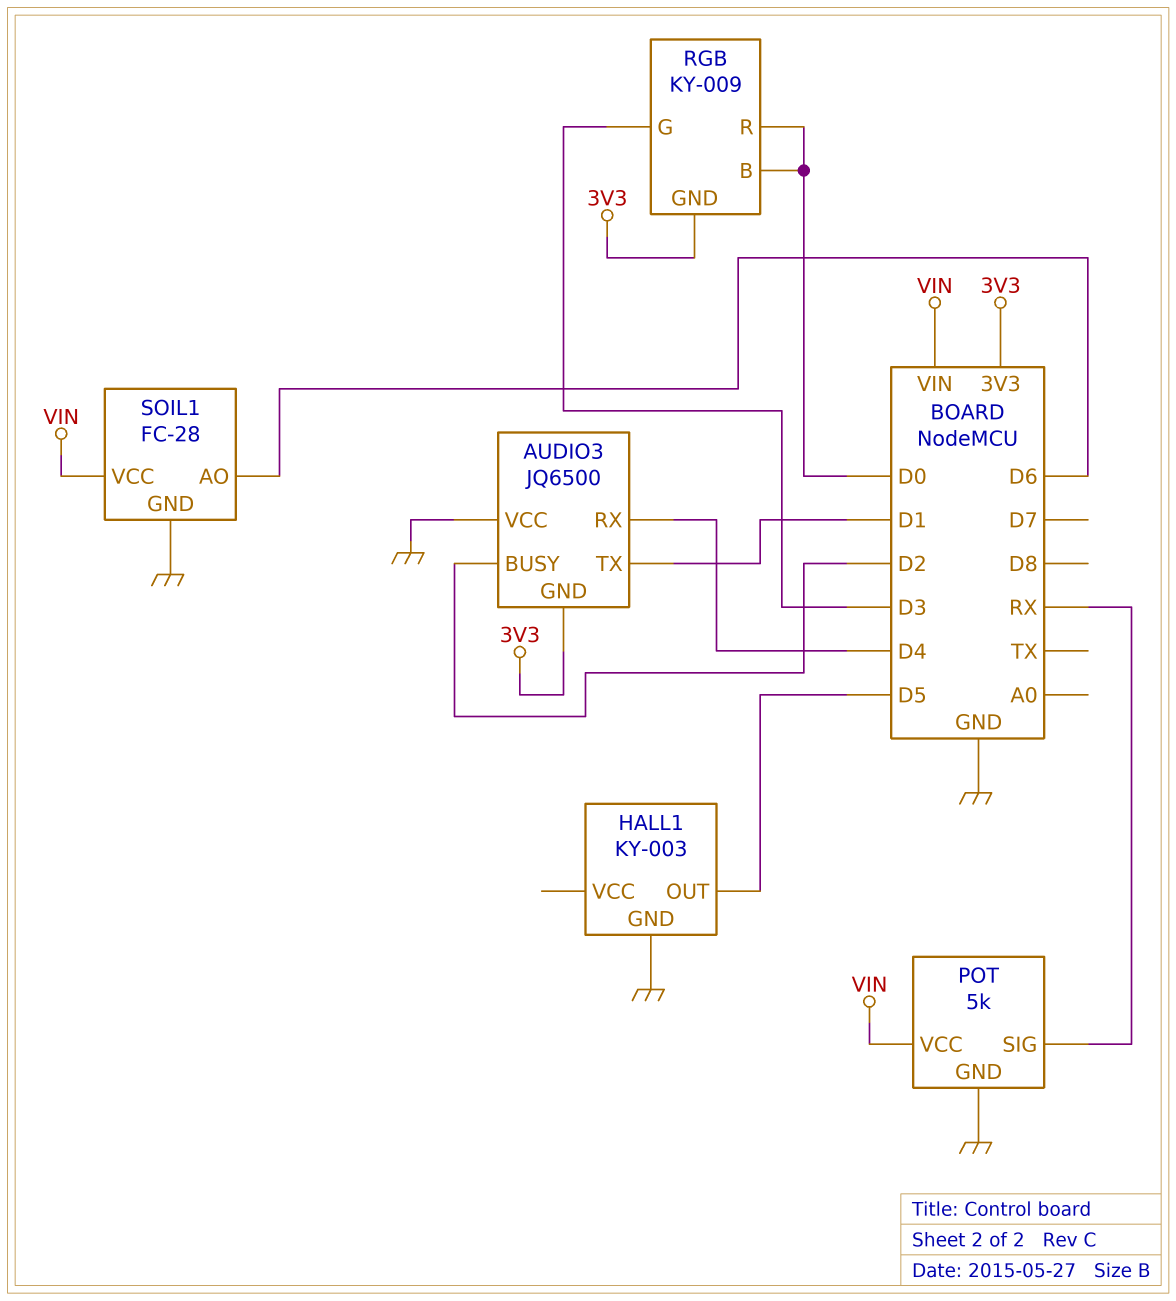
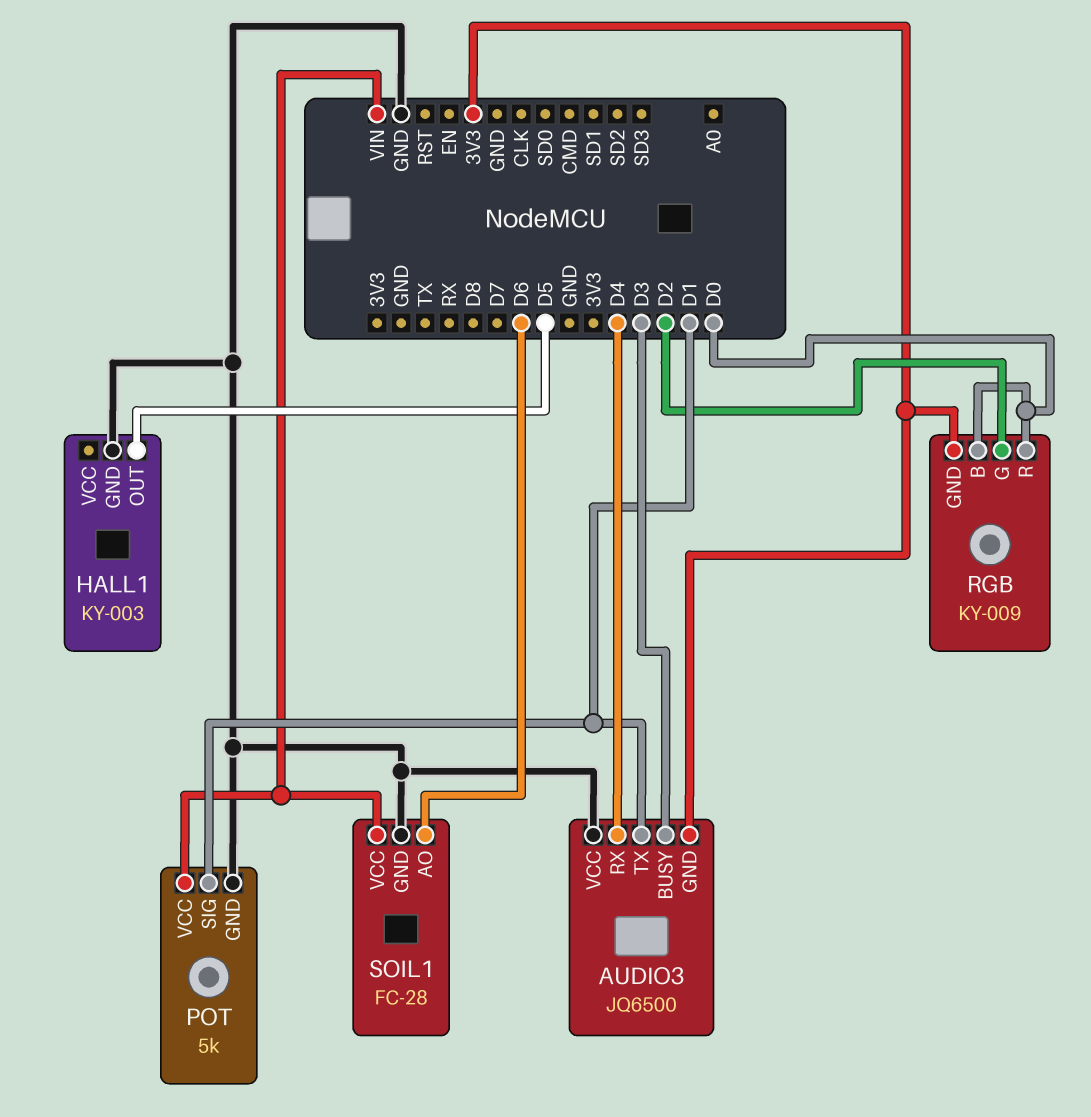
AUDIO3 pin BUSY: D2 -> D3
POT pin SIG: RX -> D1
RGB pin G: D3 -> D2

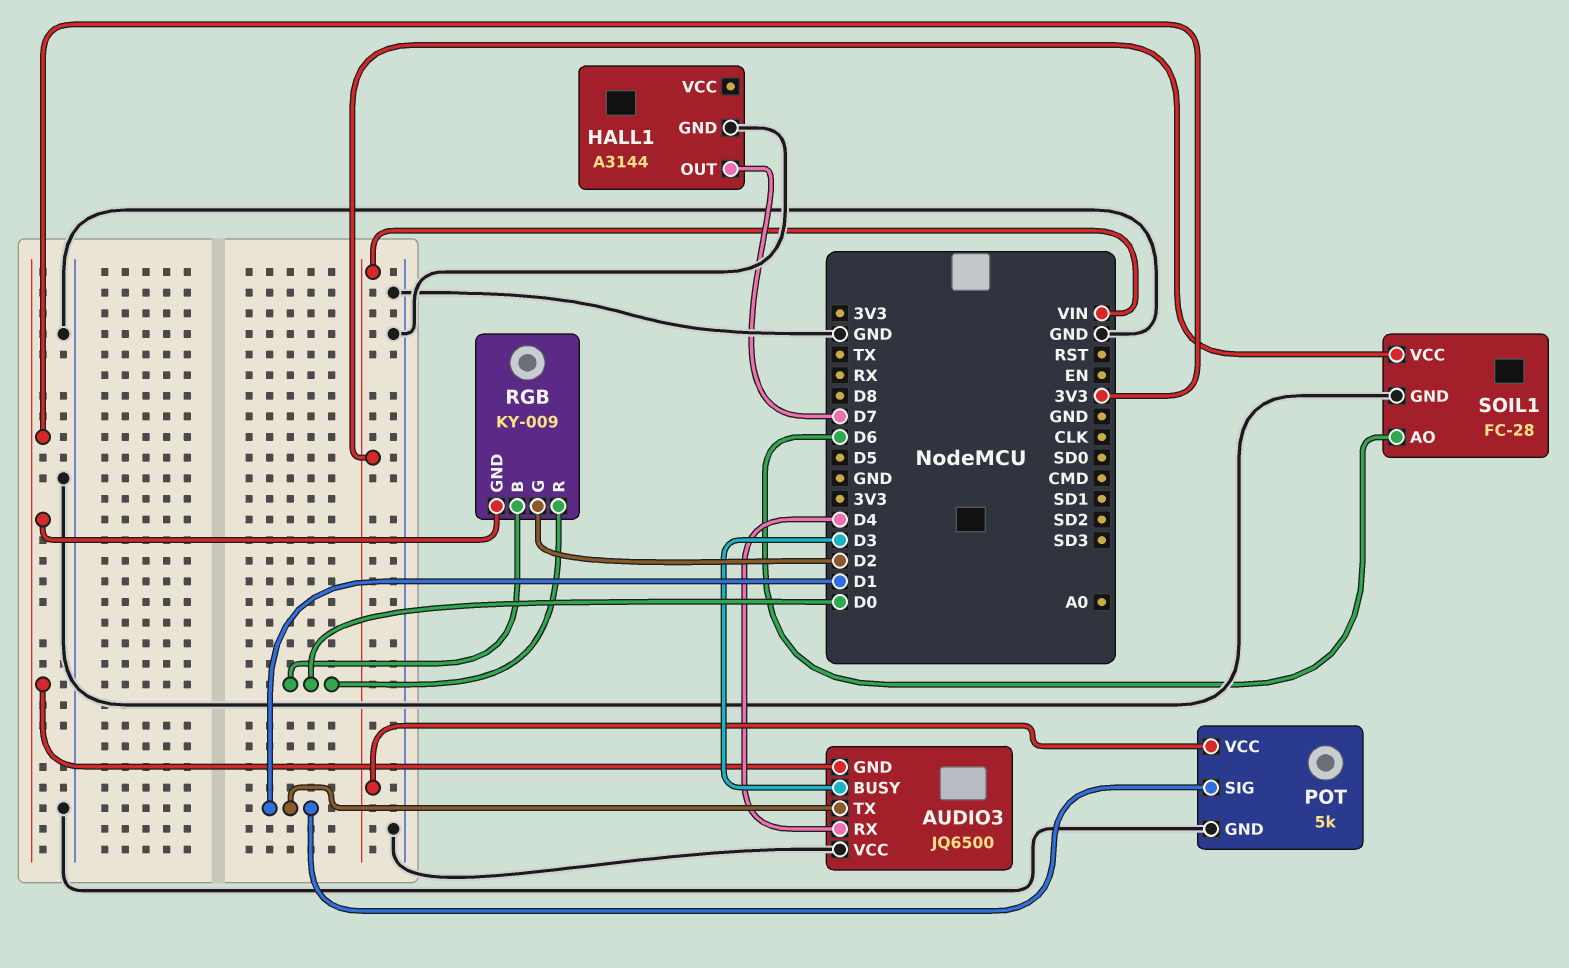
HALL1: KY-003 -> A3144
HALL1 pin OUT: D5 -> D7

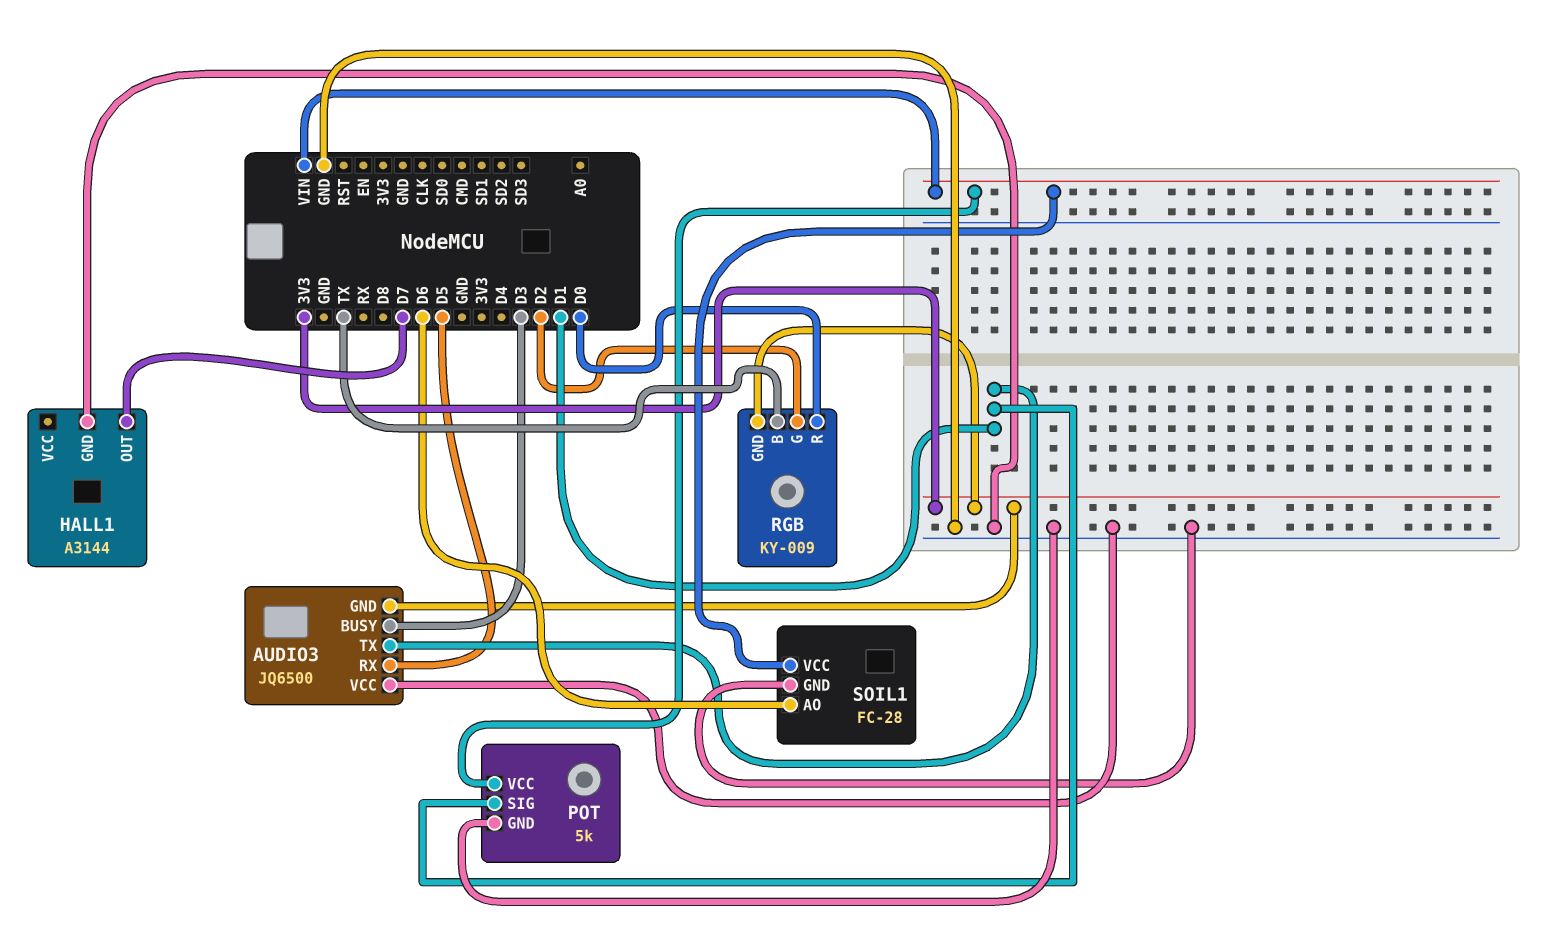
AUDIO3 pin RX: D4 -> D5
RGB pin B: D0 -> TX

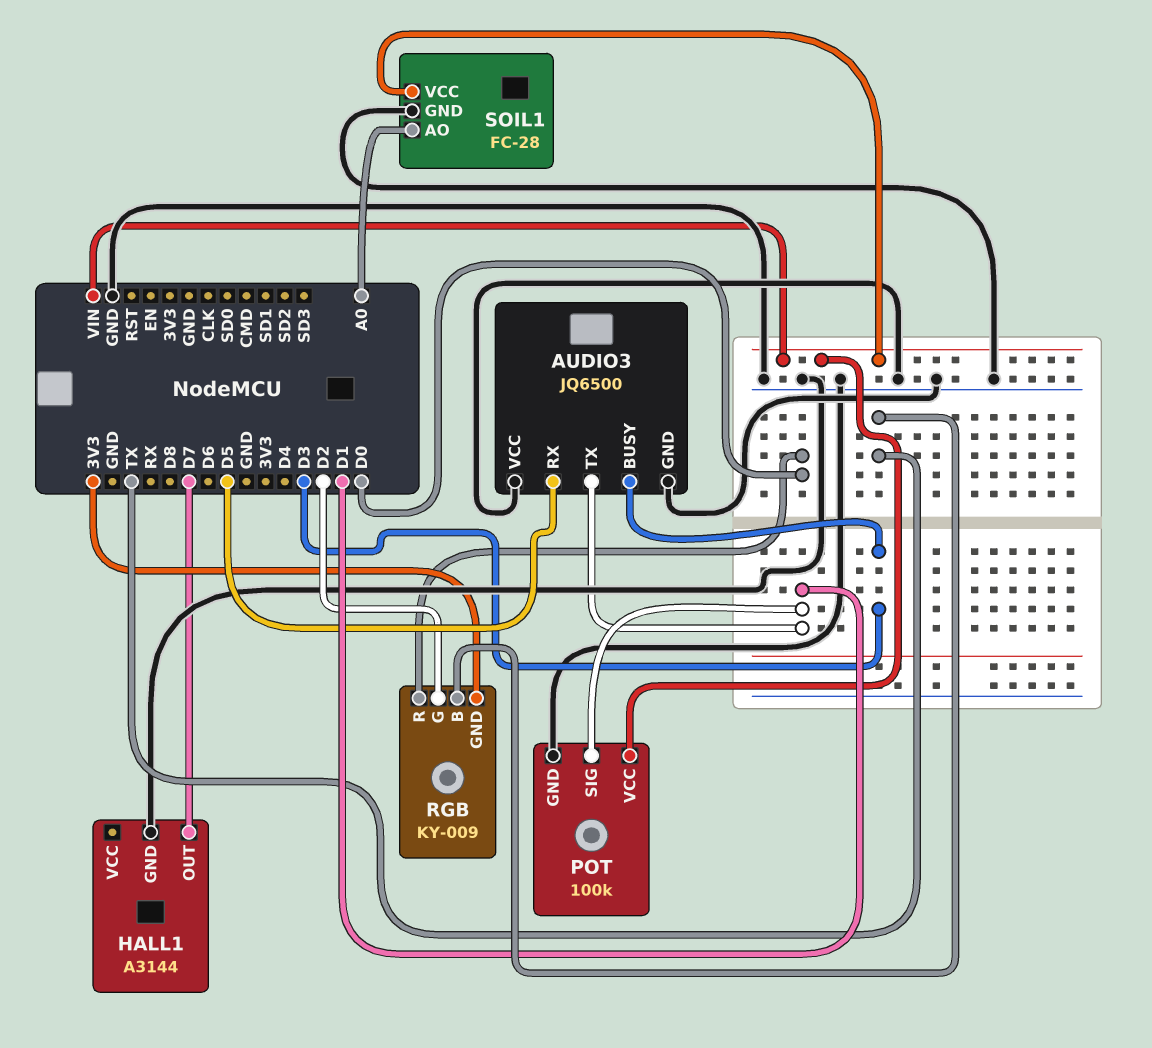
AUDIO3 pin GND: 3V3 -> GND
POT: 5k -> 100k
SOIL1 pin AO: D6 -> A0

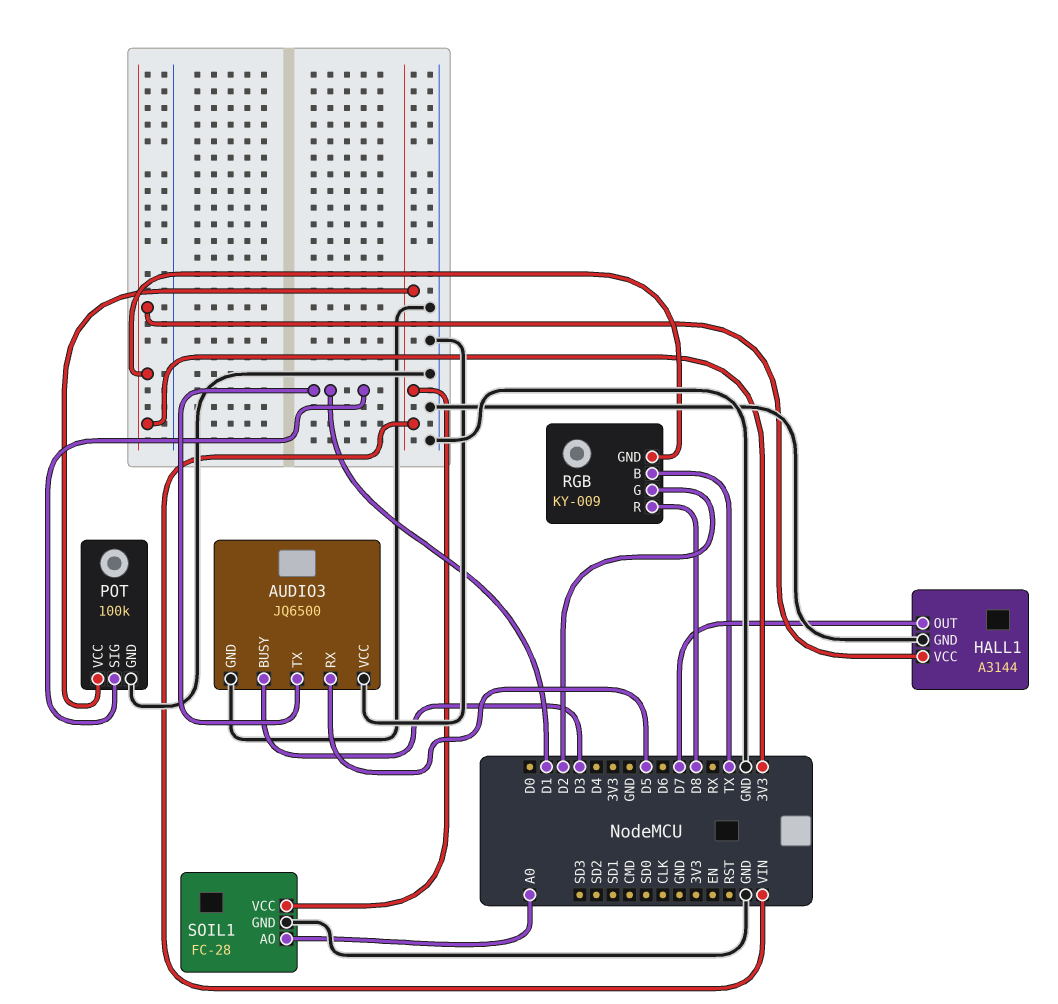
HALL1 pin VCC: none -> 3V3
RGB pin R: D0 -> D8

